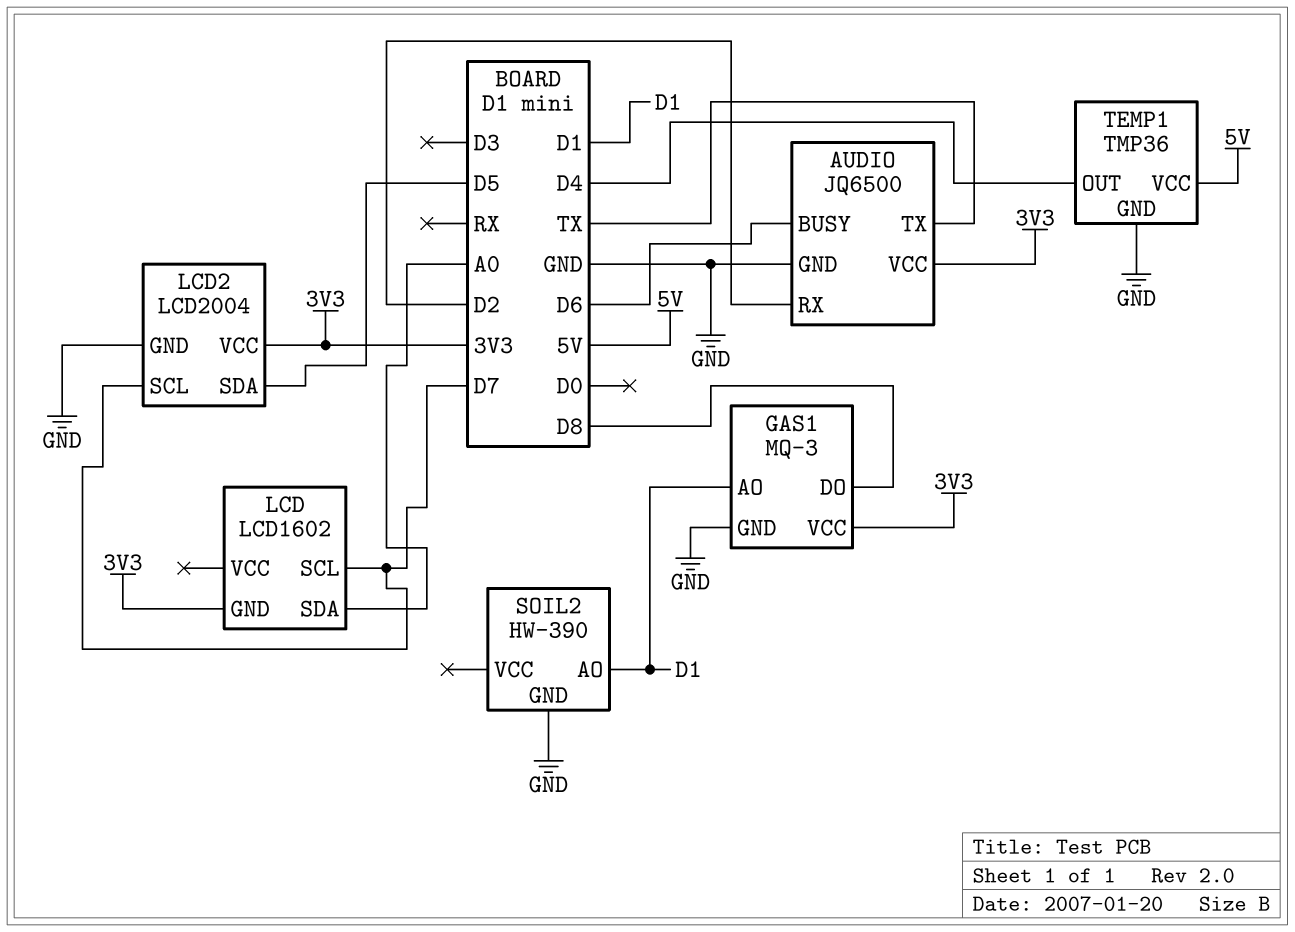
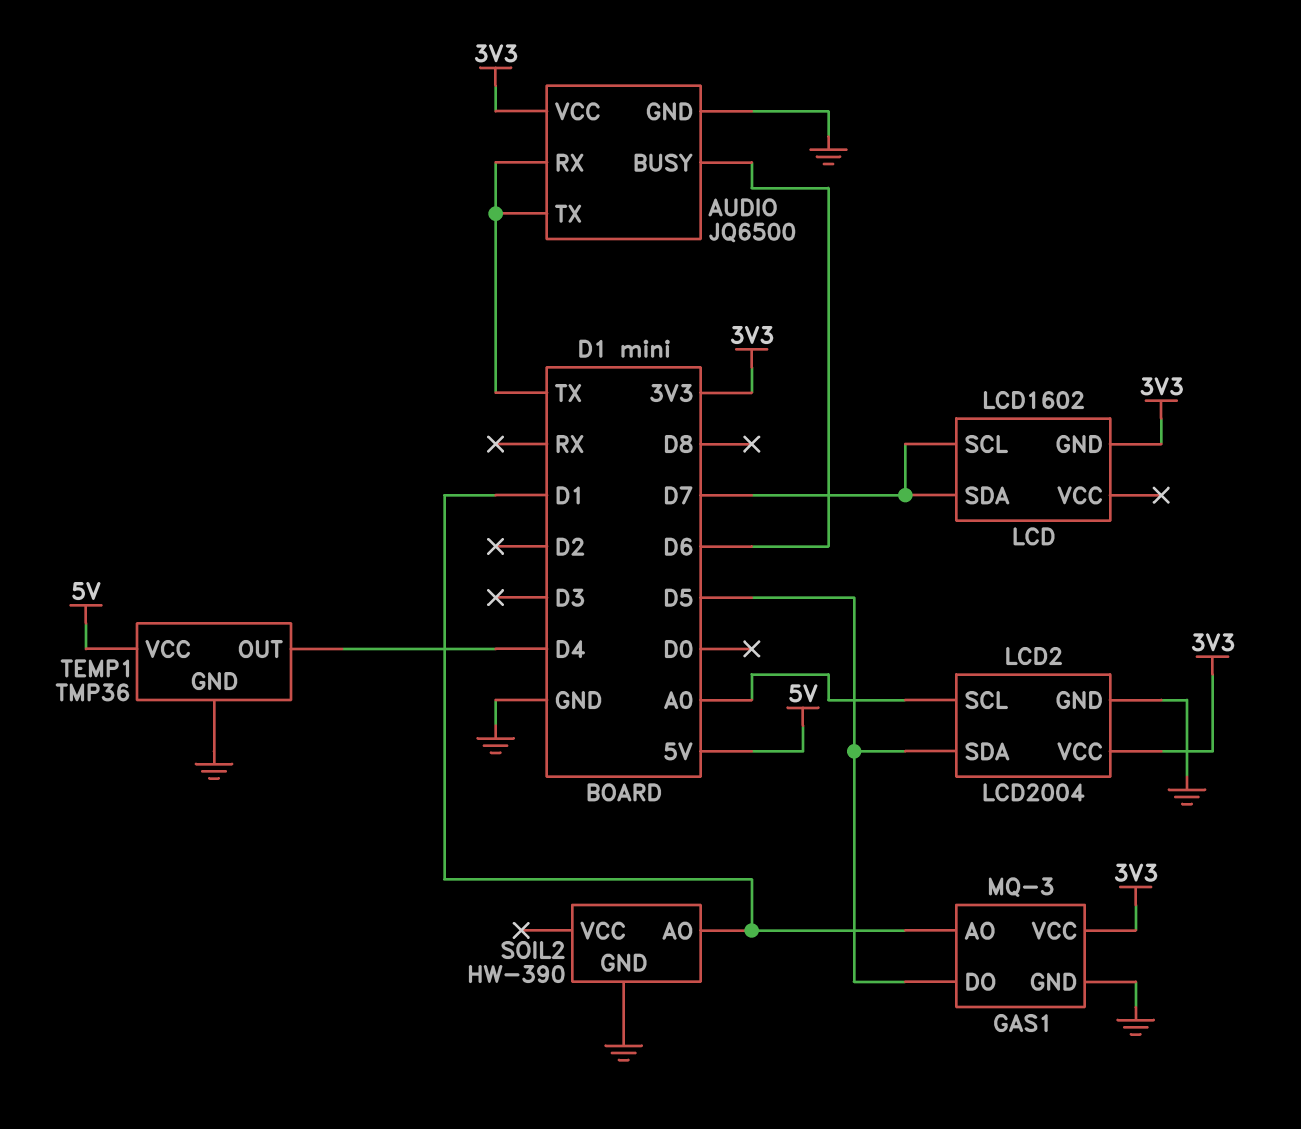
AUDIO pin RX: D2 -> TX
GAS1 pin DO: D8 -> D5
LCD pin SDA: A0 -> D7
LCD2 pin SCL: D7 -> A0

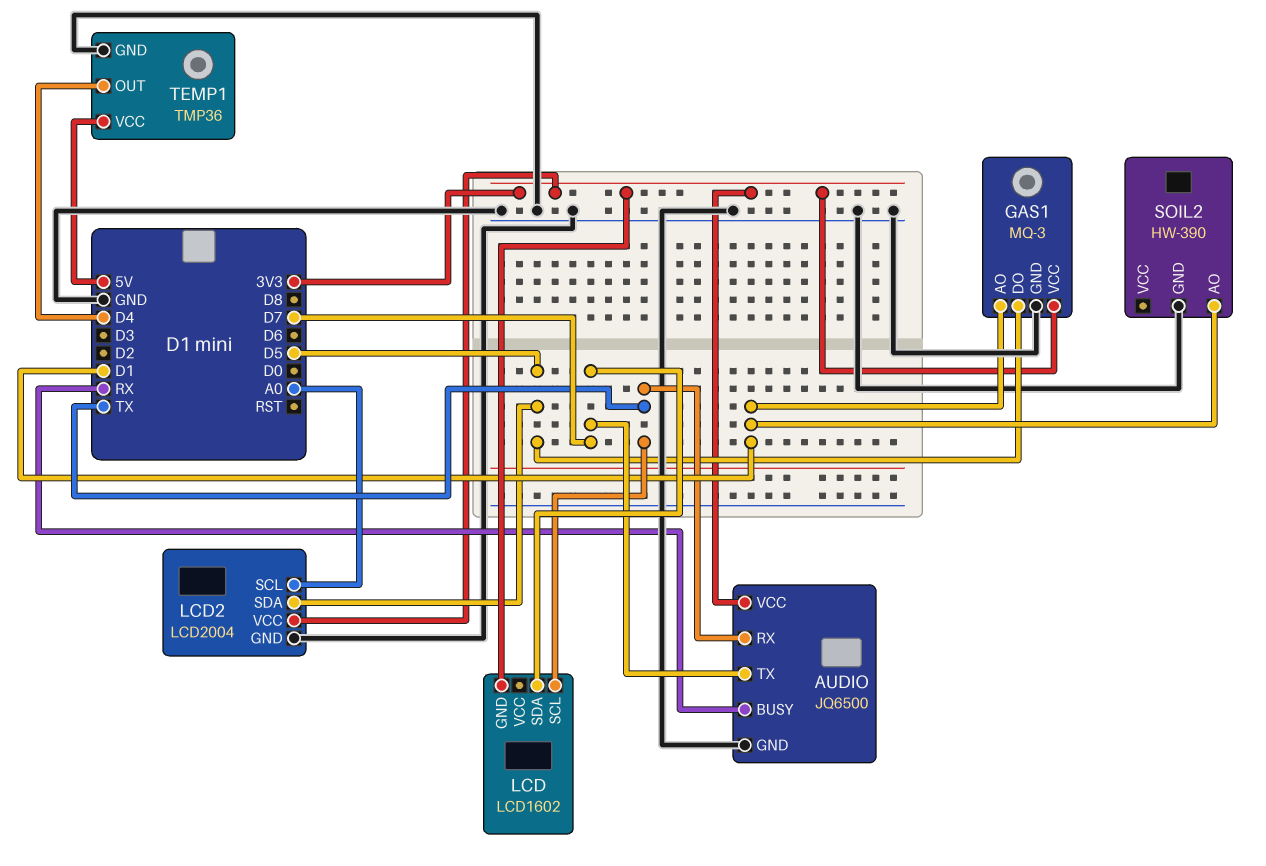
AUDIO pin BUSY: D6 -> RX
AUDIO pin TX: TX -> D7
LCD pin SCL: D7 -> TX

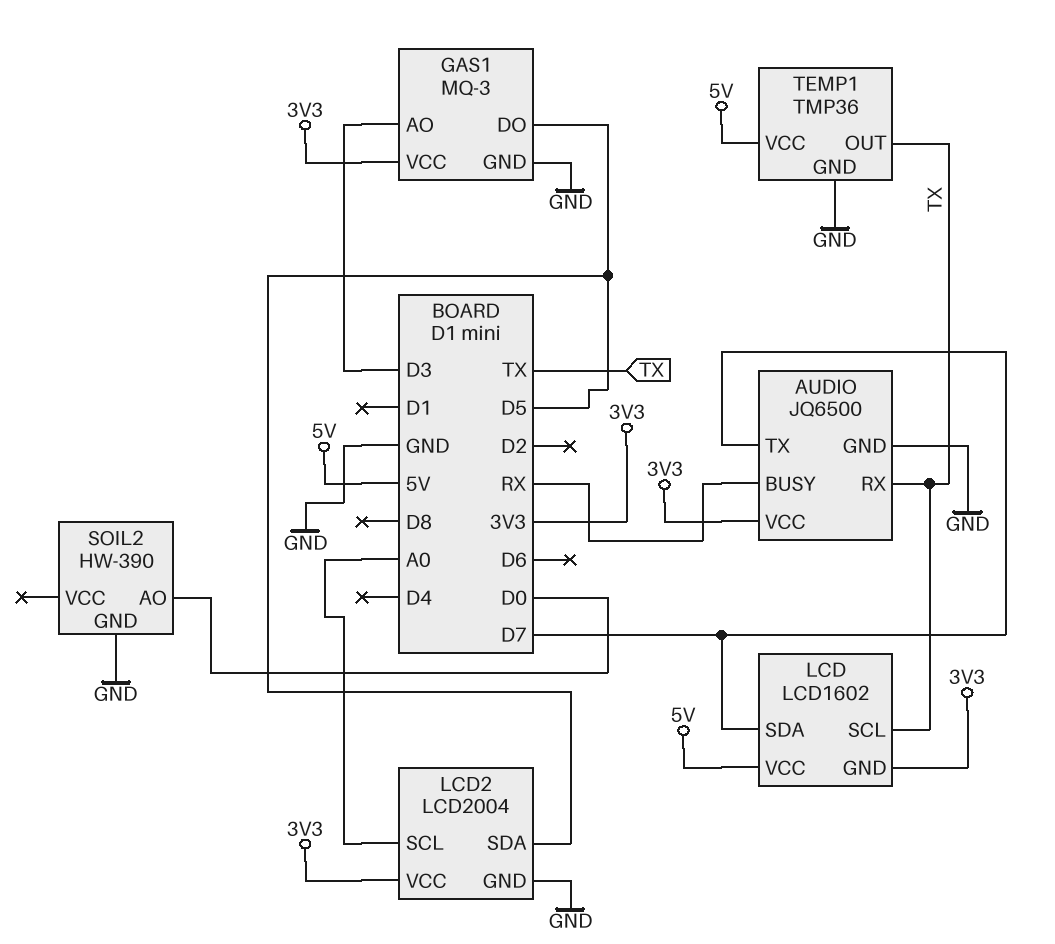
GAS1 pin AO: D1 -> D3
LCD pin VCC: none -> 5V
SOIL2 pin AO: D1 -> D0
TEMP1 pin OUT: D4 -> TX

